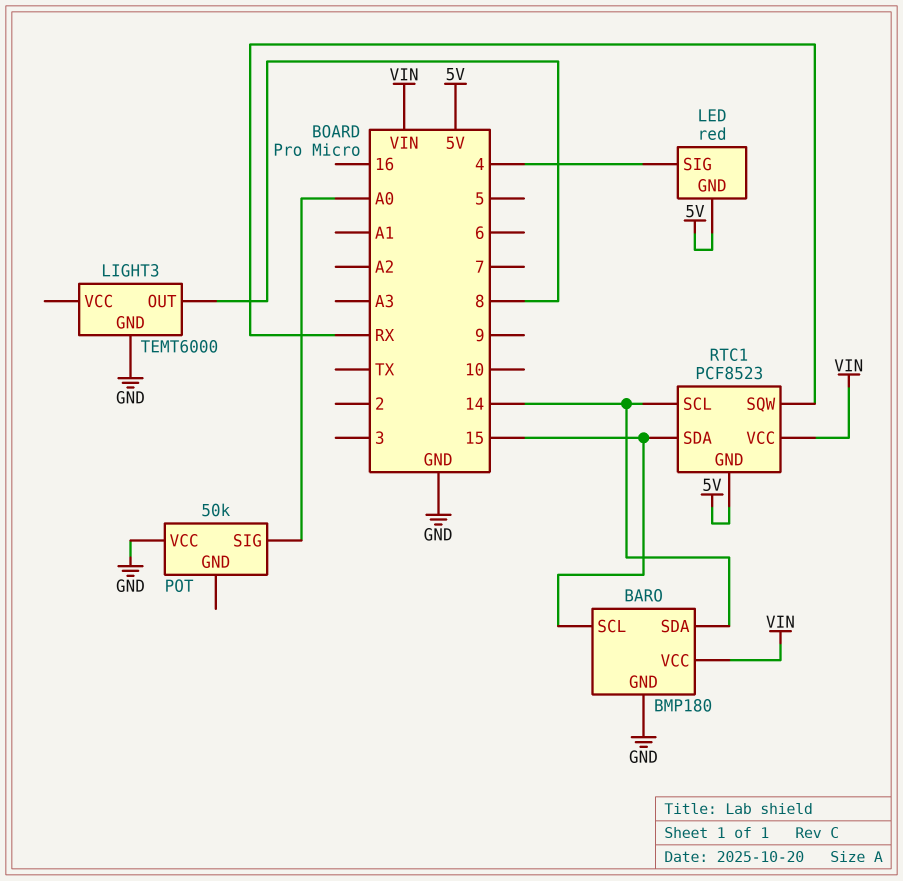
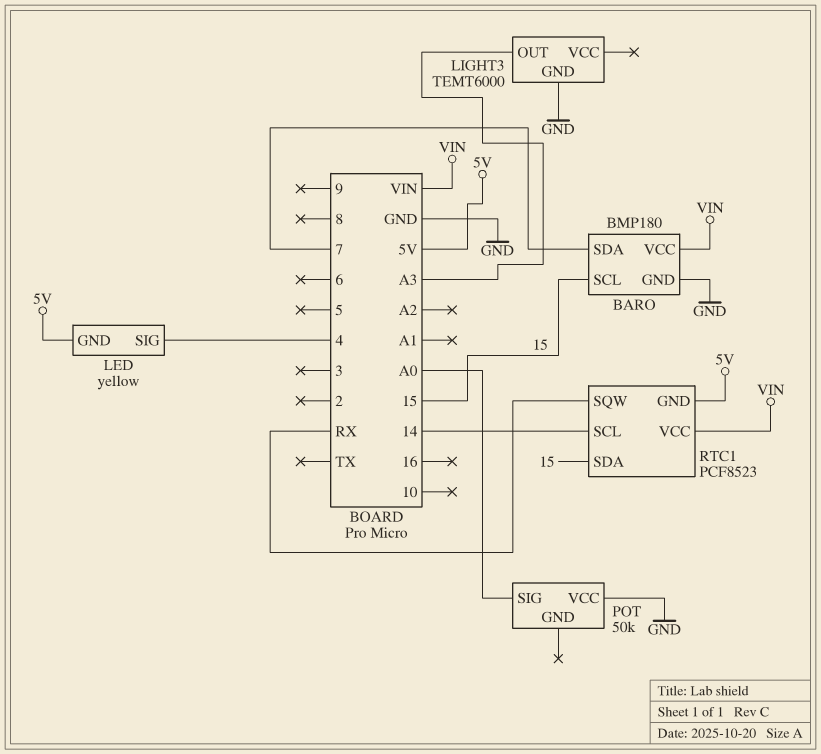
BARO pin SDA: 14 -> 7
LED: red -> yellow
LIGHT3 pin OUT: 8 -> A3

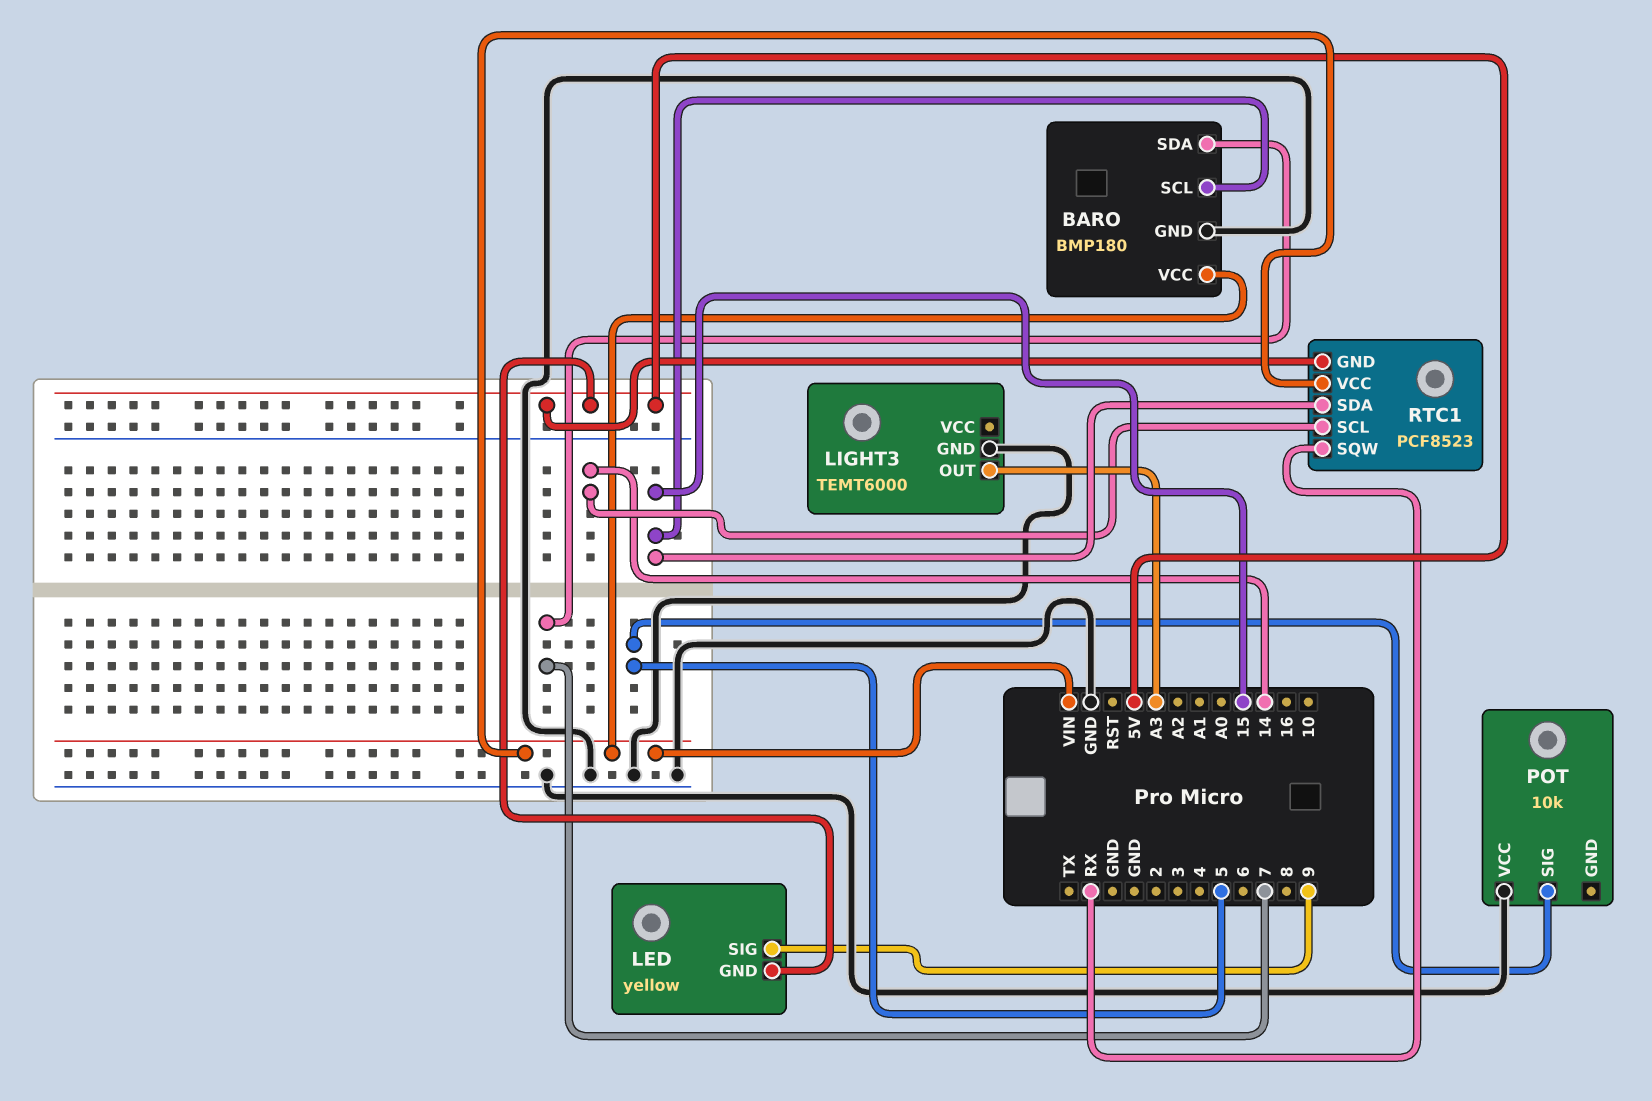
LED pin SIG: 4 -> 9
POT: 50k -> 10k
POT pin SIG: A0 -> 5

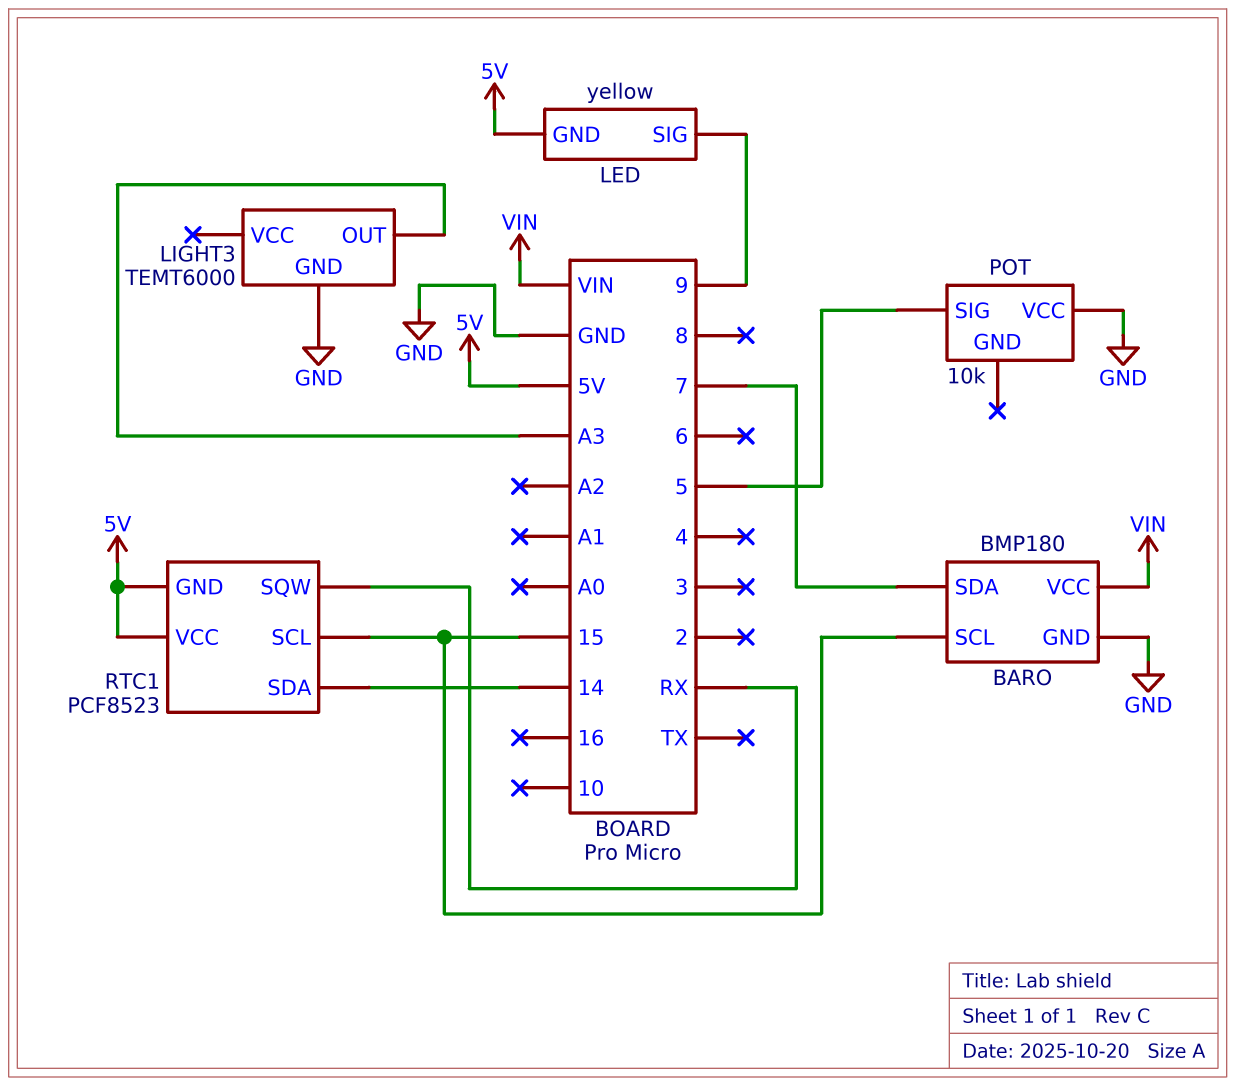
RTC1 pin SCL: 14 -> 15
RTC1 pin SDA: 15 -> 14
RTC1 pin VCC: VIN -> 5V

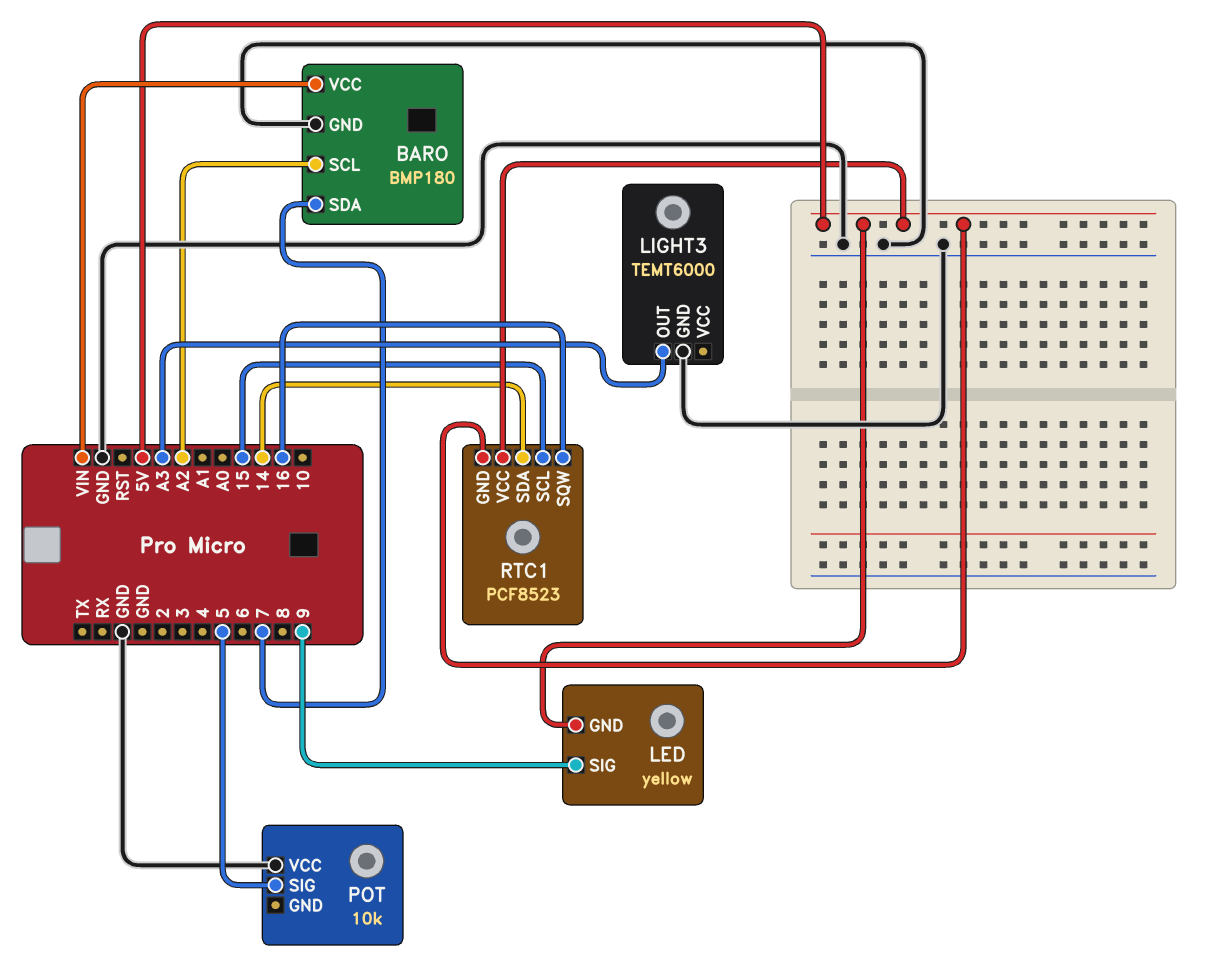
BARO pin SCL: 15 -> A2
RTC1 pin SQW: RX -> 16

